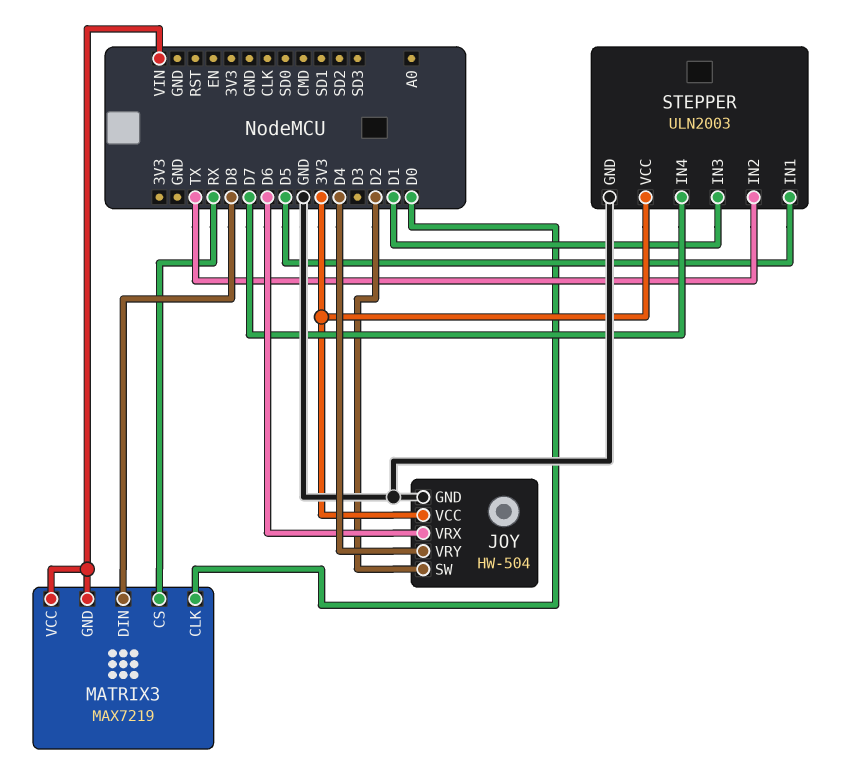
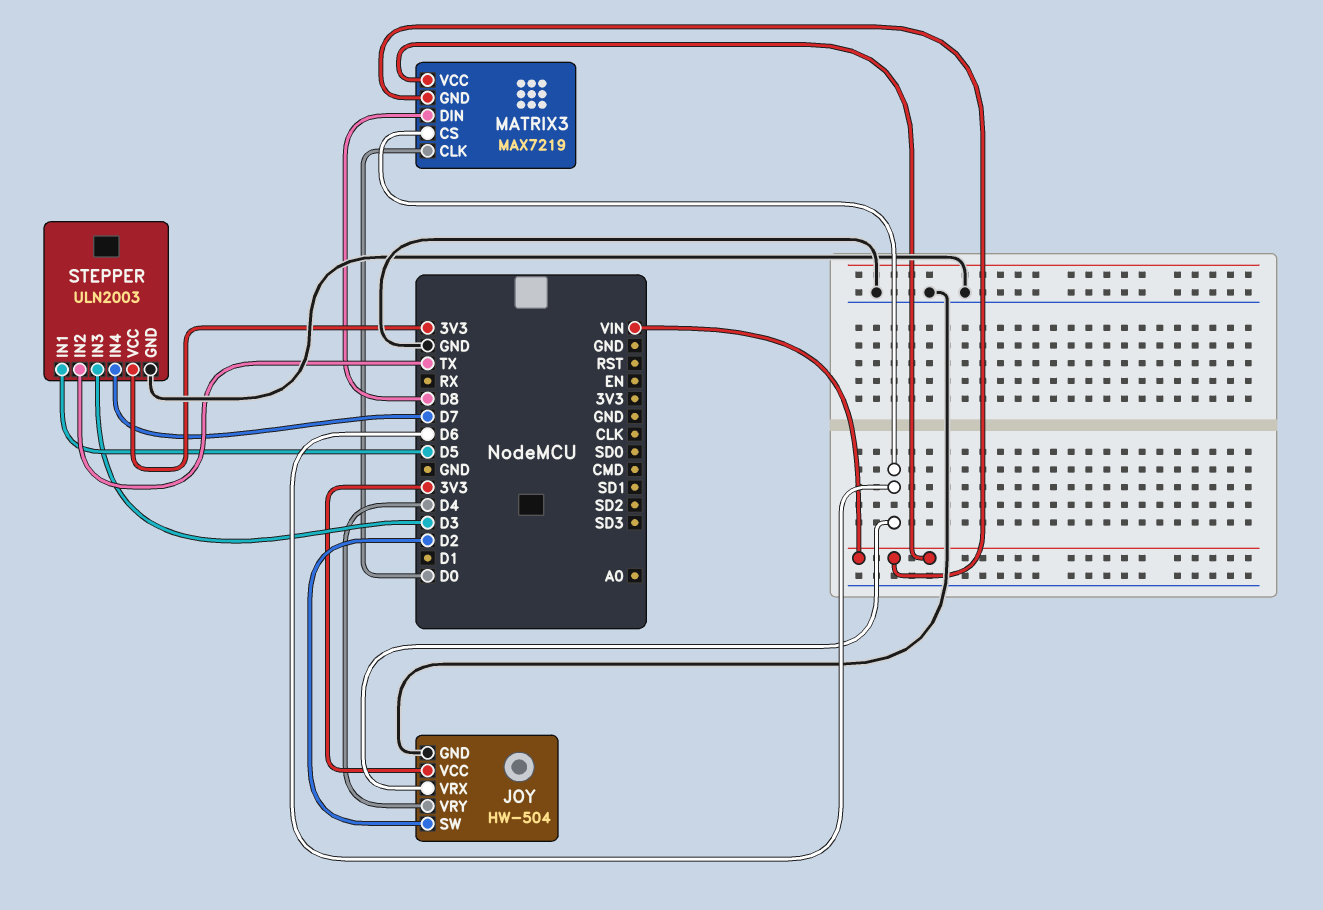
MATRIX3 pin CS: RX -> D6
STEPPER pin IN3: D1 -> D3

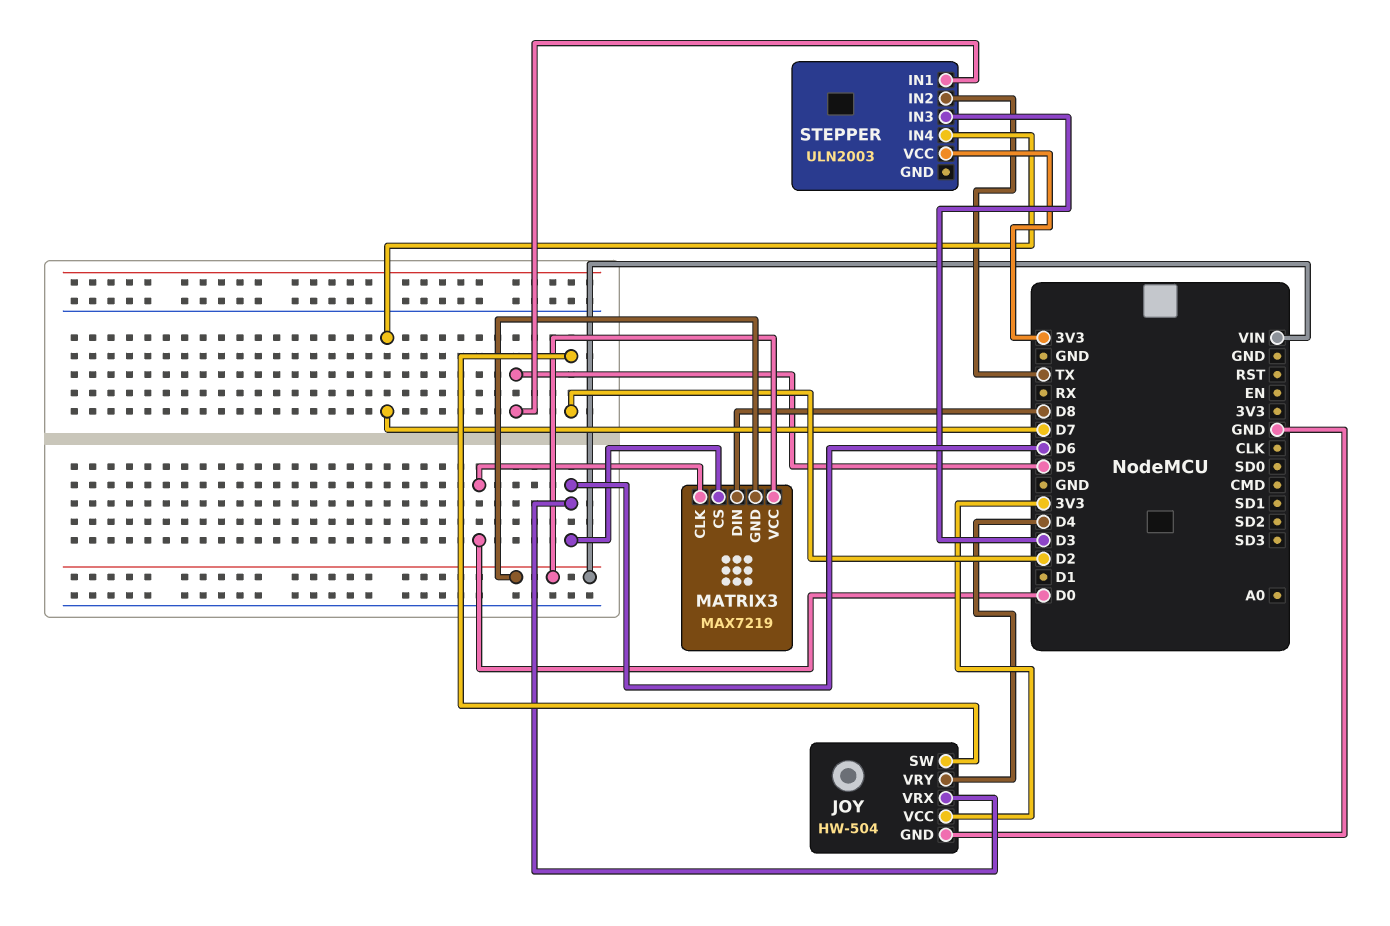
STEPPER pin GND: GND -> none

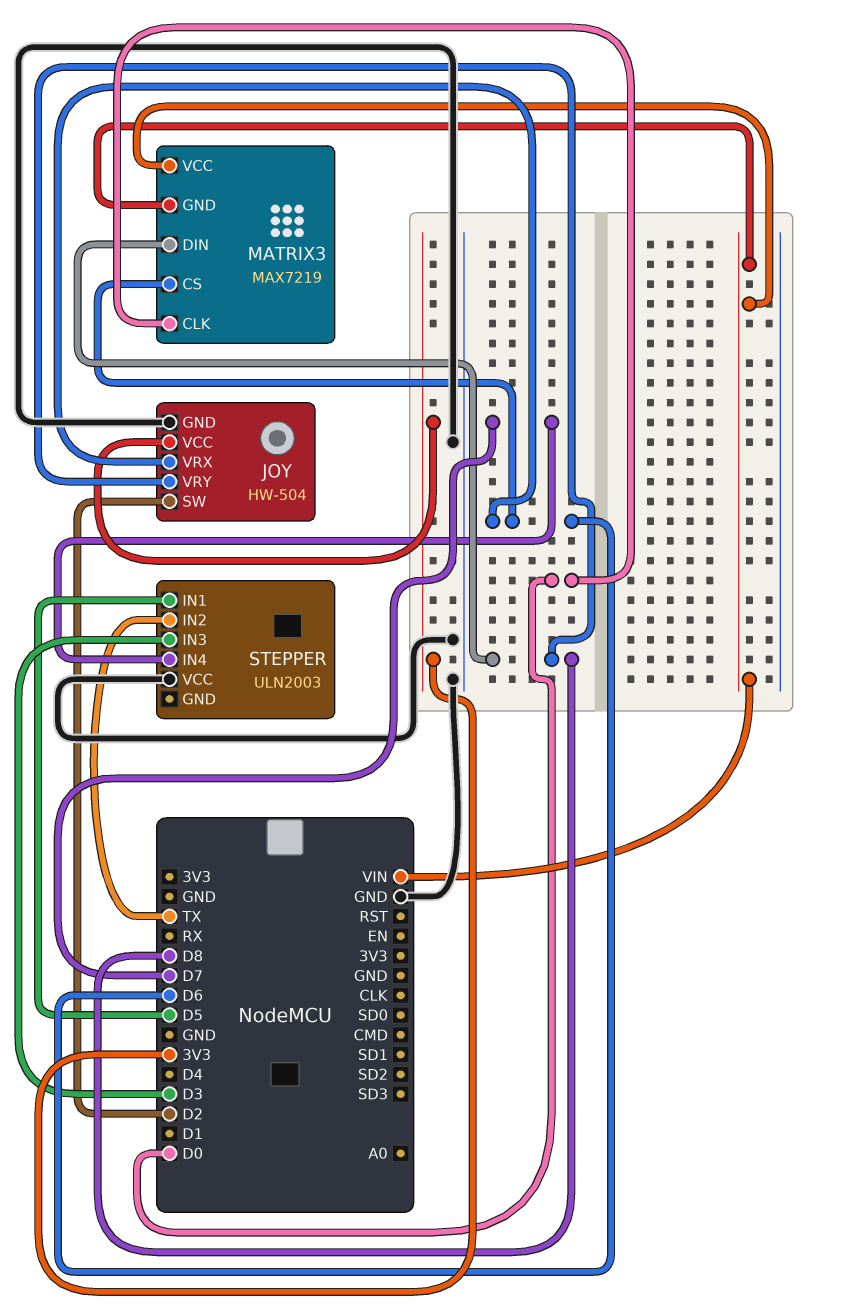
JOY pin VRY: D4 -> D8
STEPPER pin VCC: 3V3 -> GND

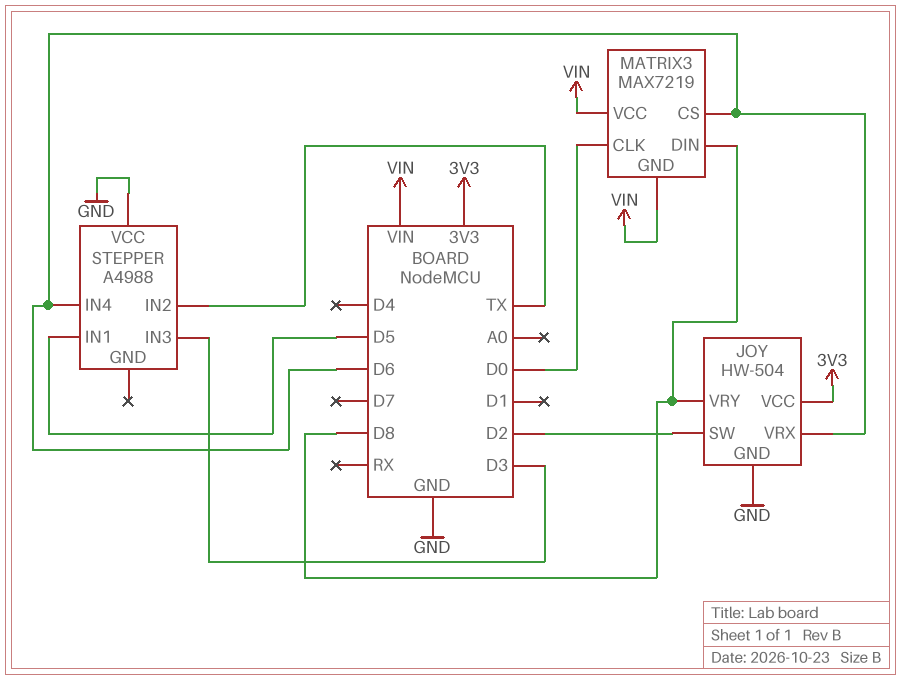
STEPPER: ULN2003 -> A4988
STEPPER pin IN4: D7 -> D6

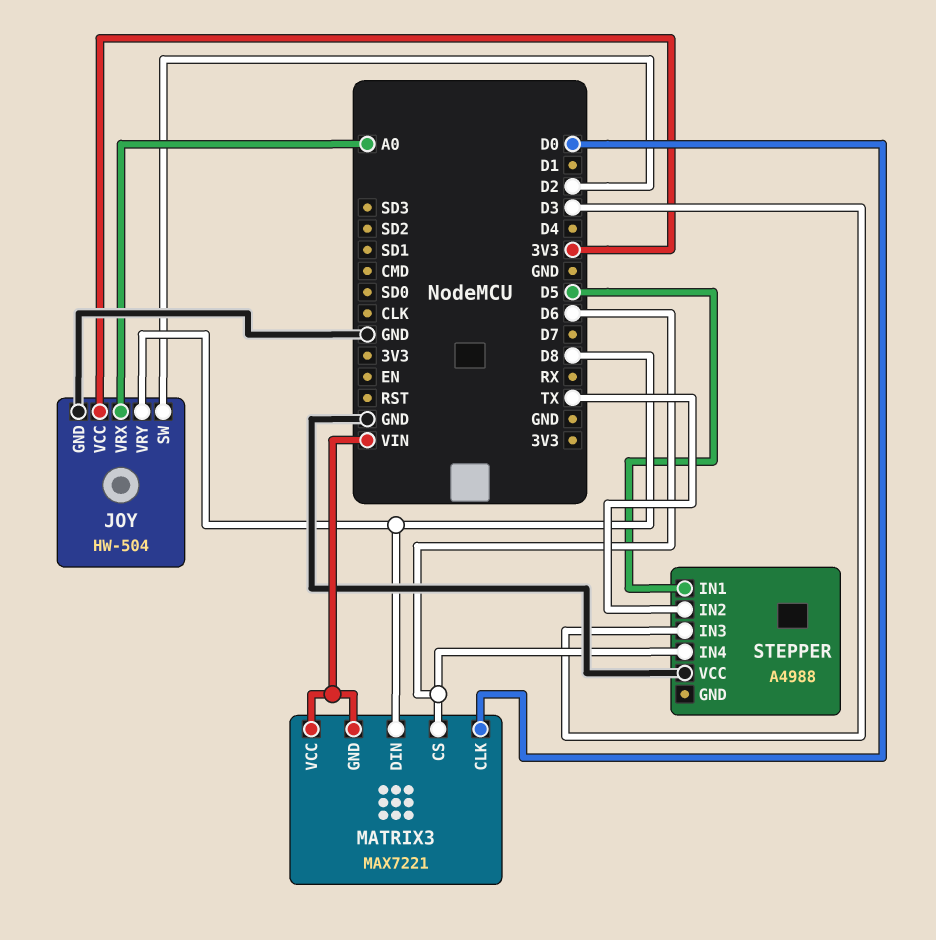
JOY pin VRX: D6 -> A0
MATRIX3: MAX7219 -> MAX7221

